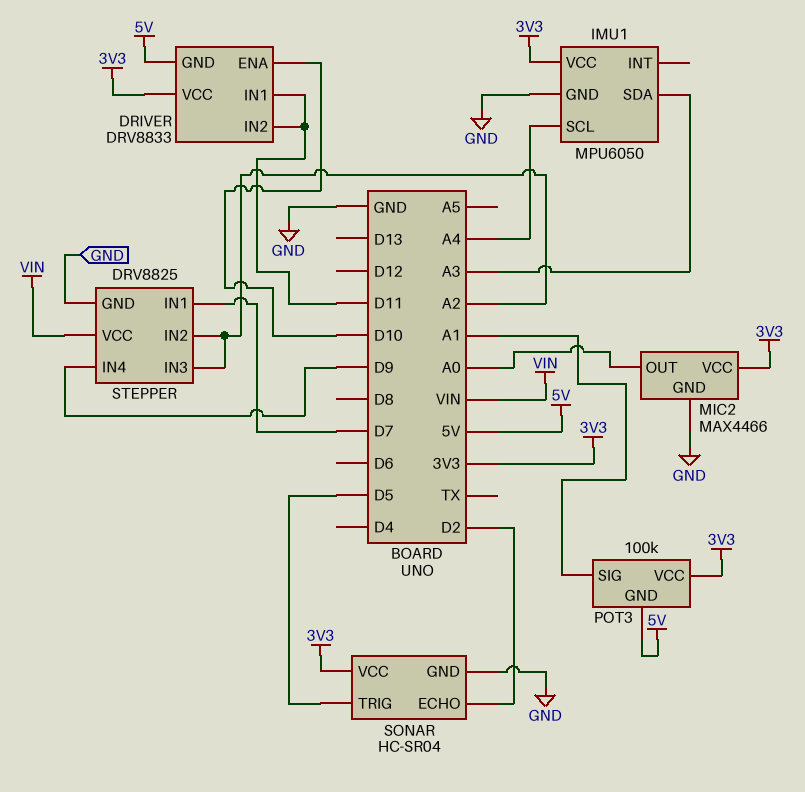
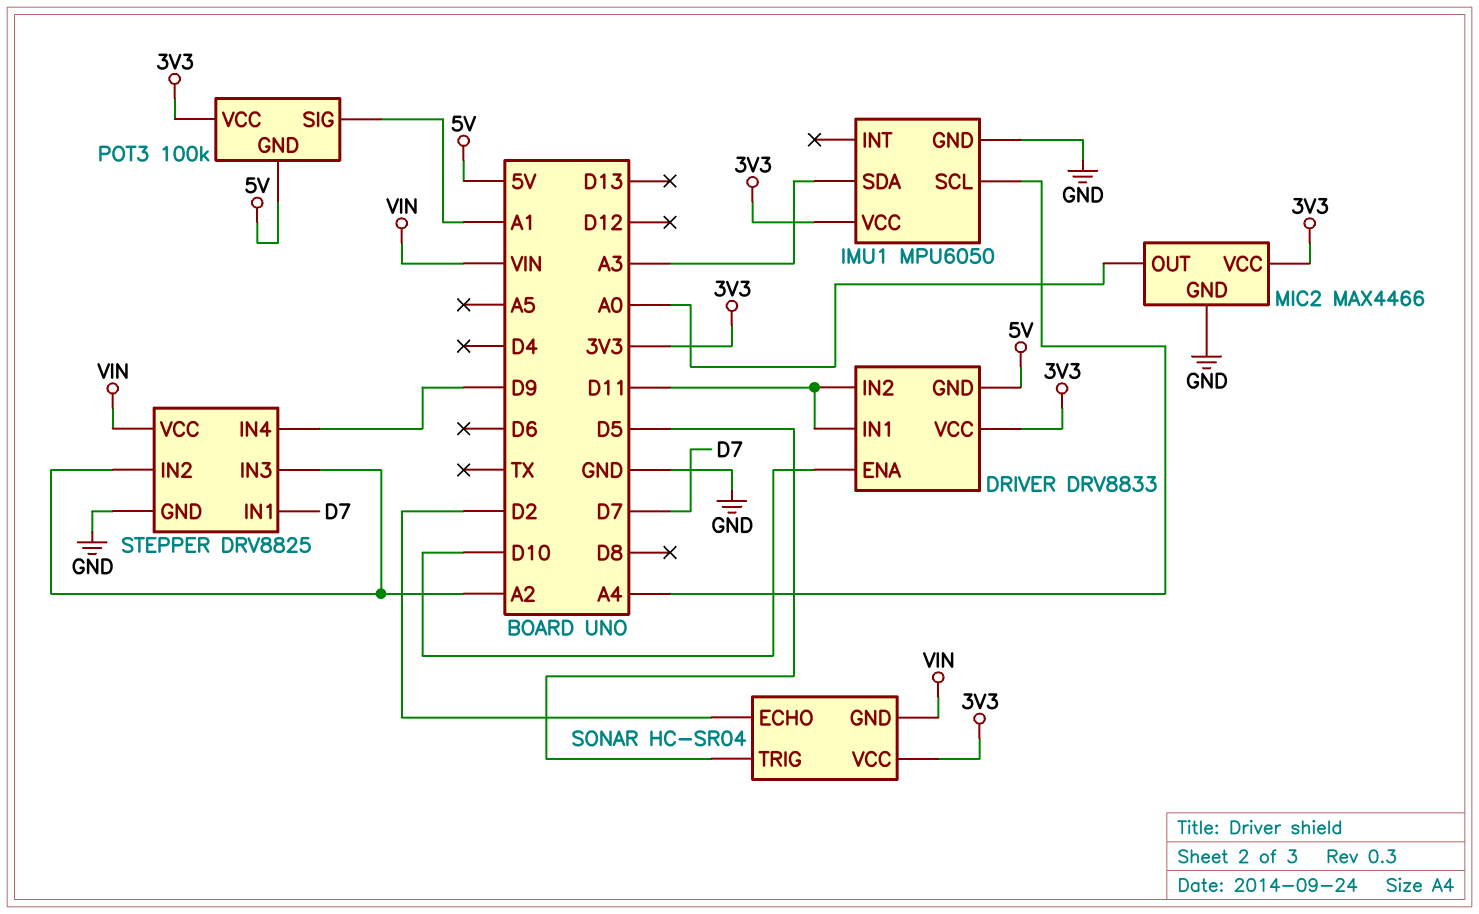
SONAR pin GND: GND -> VIN

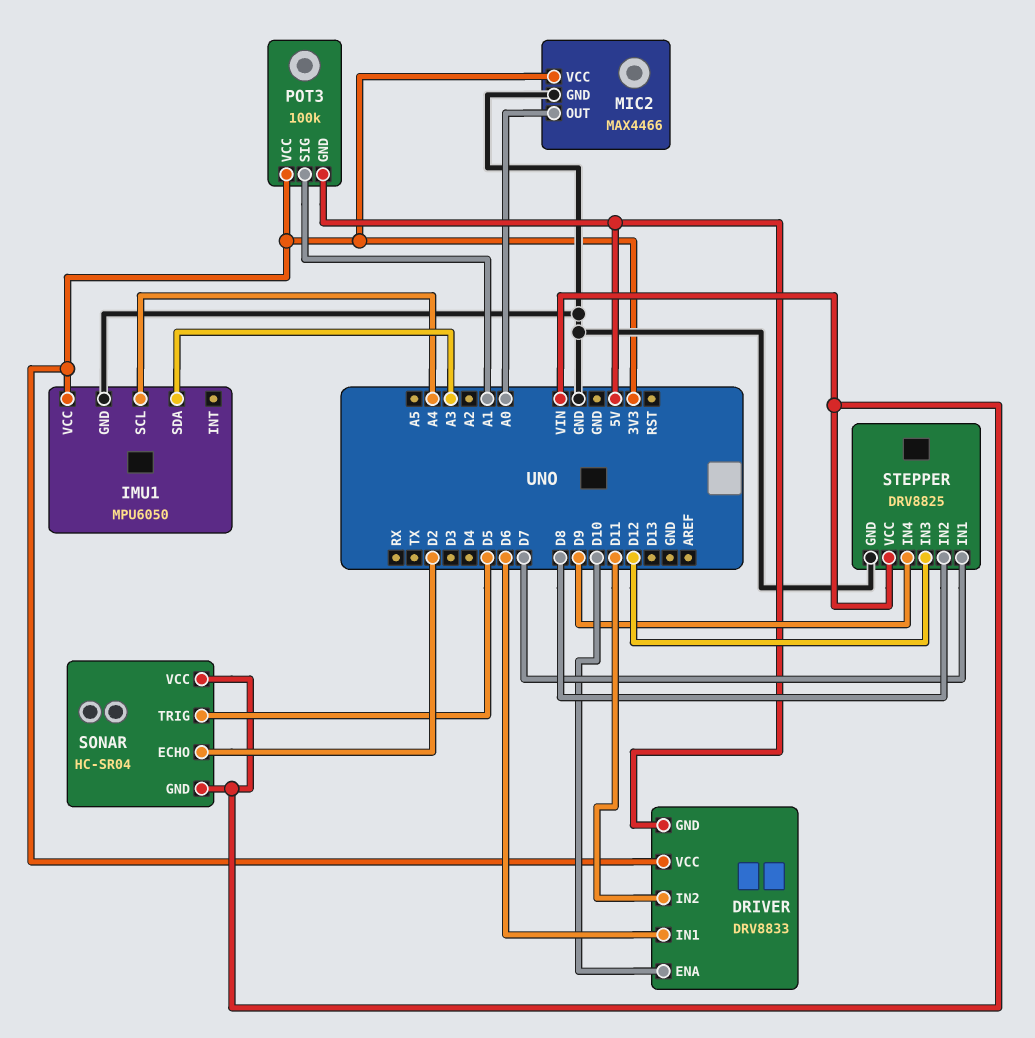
DRIVER pin IN1: D11 -> D6
SONAR pin VCC: 3V3 -> VIN
STEPPER pin IN2: A2 -> D8
STEPPER pin IN3: A2 -> D12

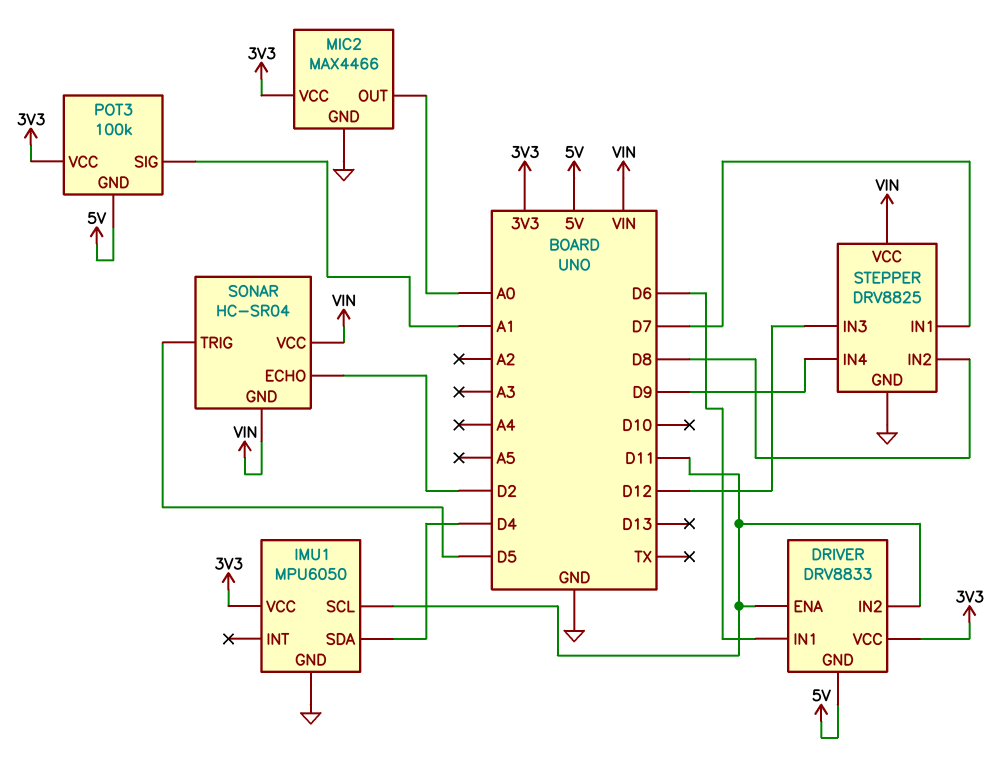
DRIVER pin ENA: D10 -> D11
IMU1 pin SCL: A4 -> D11
IMU1 pin SDA: A3 -> D4

